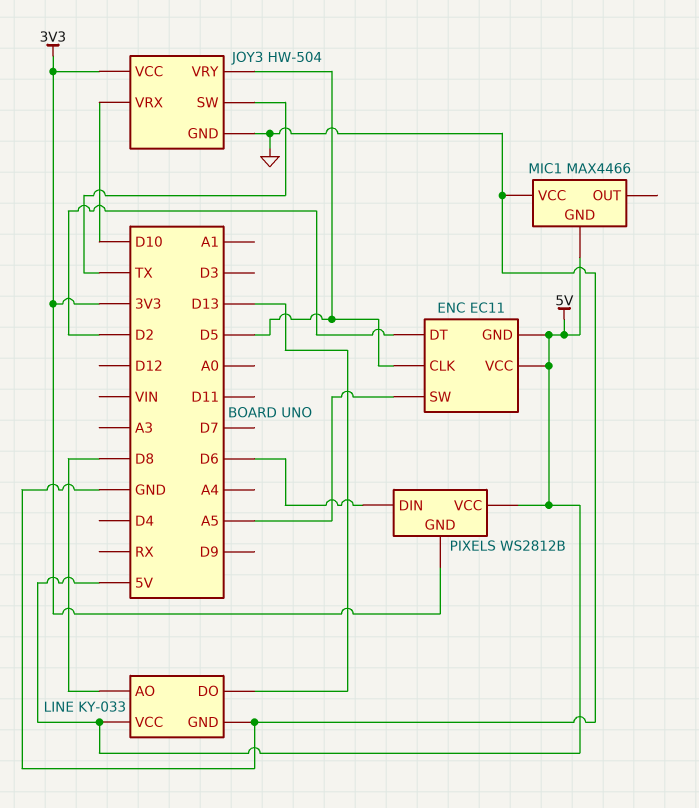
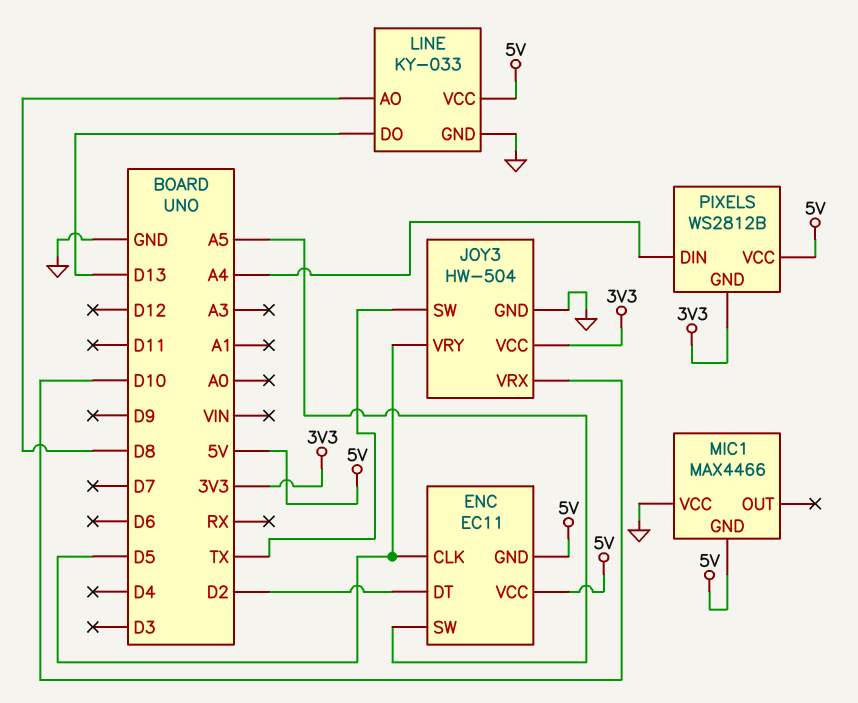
PIXELS pin DIN: D6 -> A4

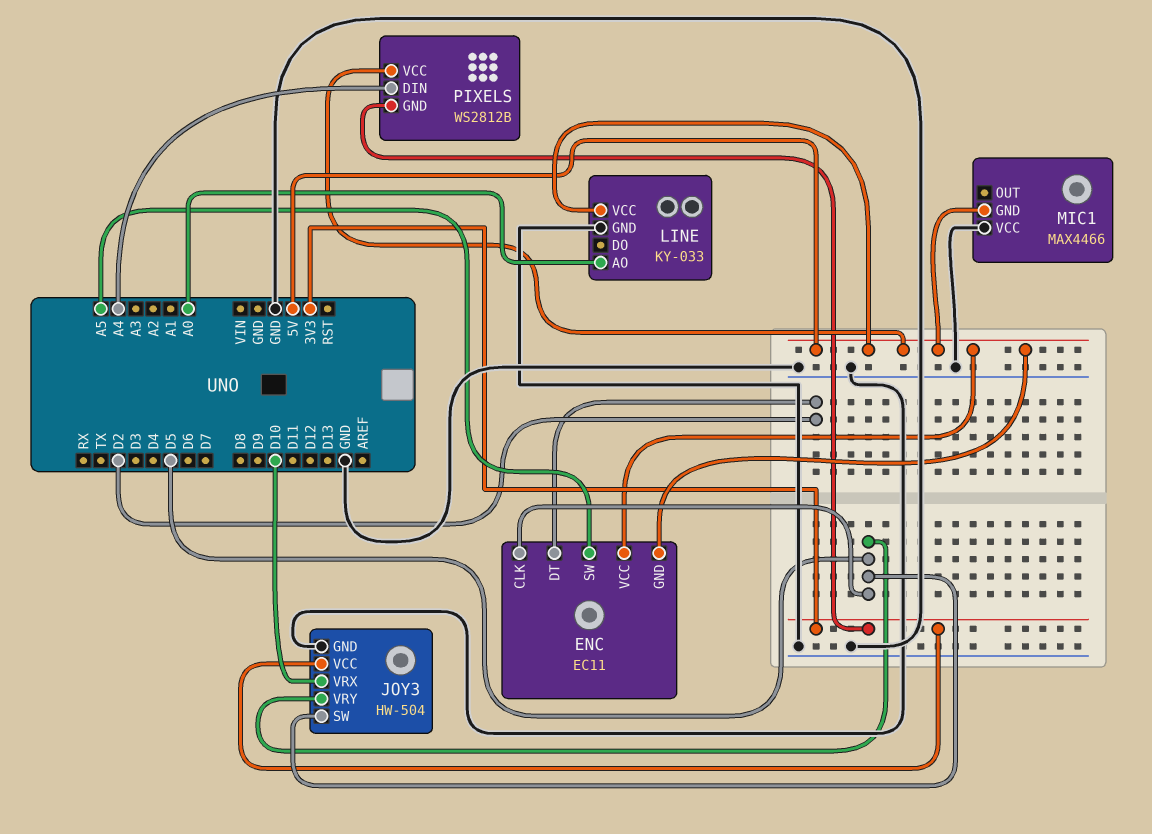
JOY3 pin SW: TX -> D5
LINE pin AO: D8 -> A0
LINE pin DO: D13 -> none

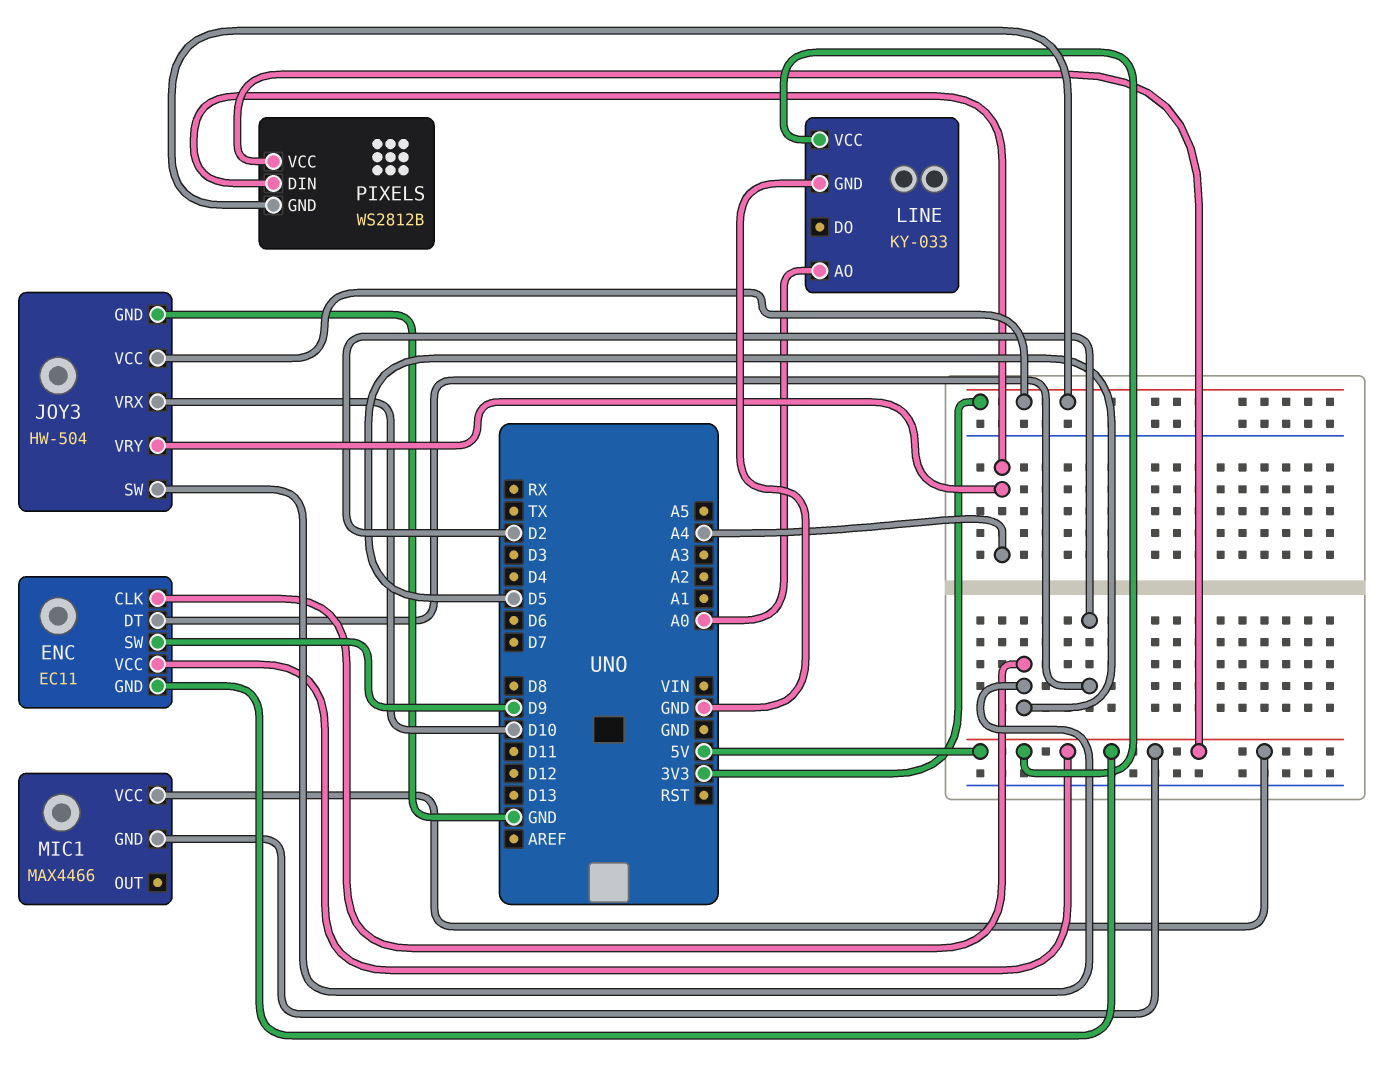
ENC pin SW: A5 -> D9
JOY3 pin VRY: D5 -> A4
MIC1 pin VCC: GND -> 5V

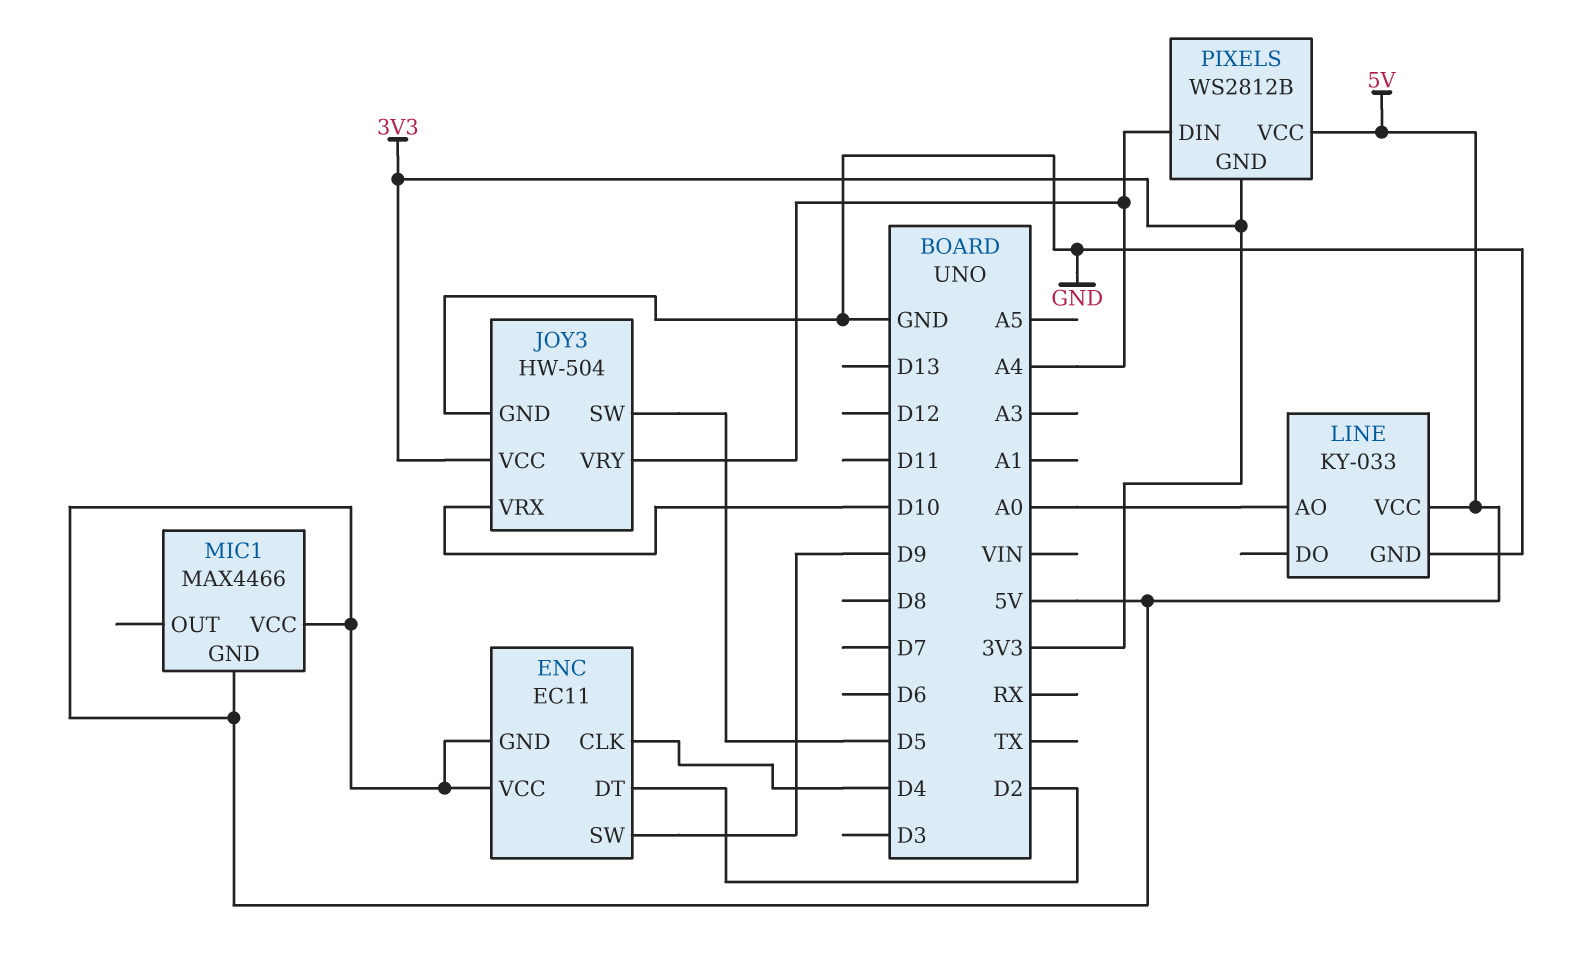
ENC pin CLK: D5 -> D4

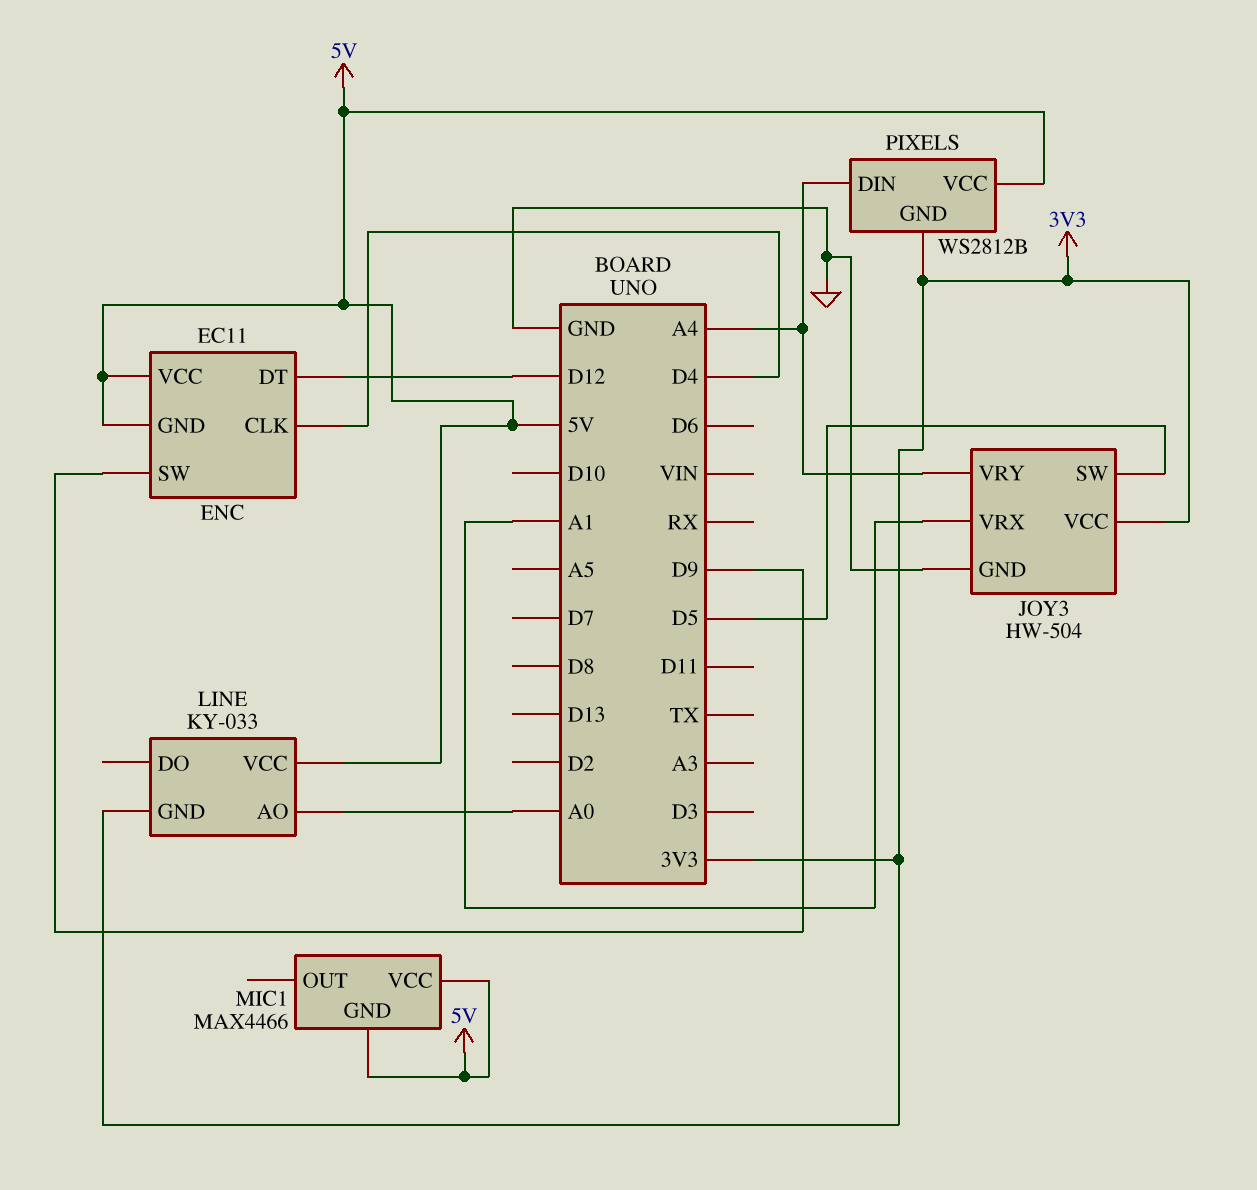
ENC pin DT: D2 -> D12
JOY3 pin VRX: D10 -> A1
LINE pin GND: GND -> 3V3

